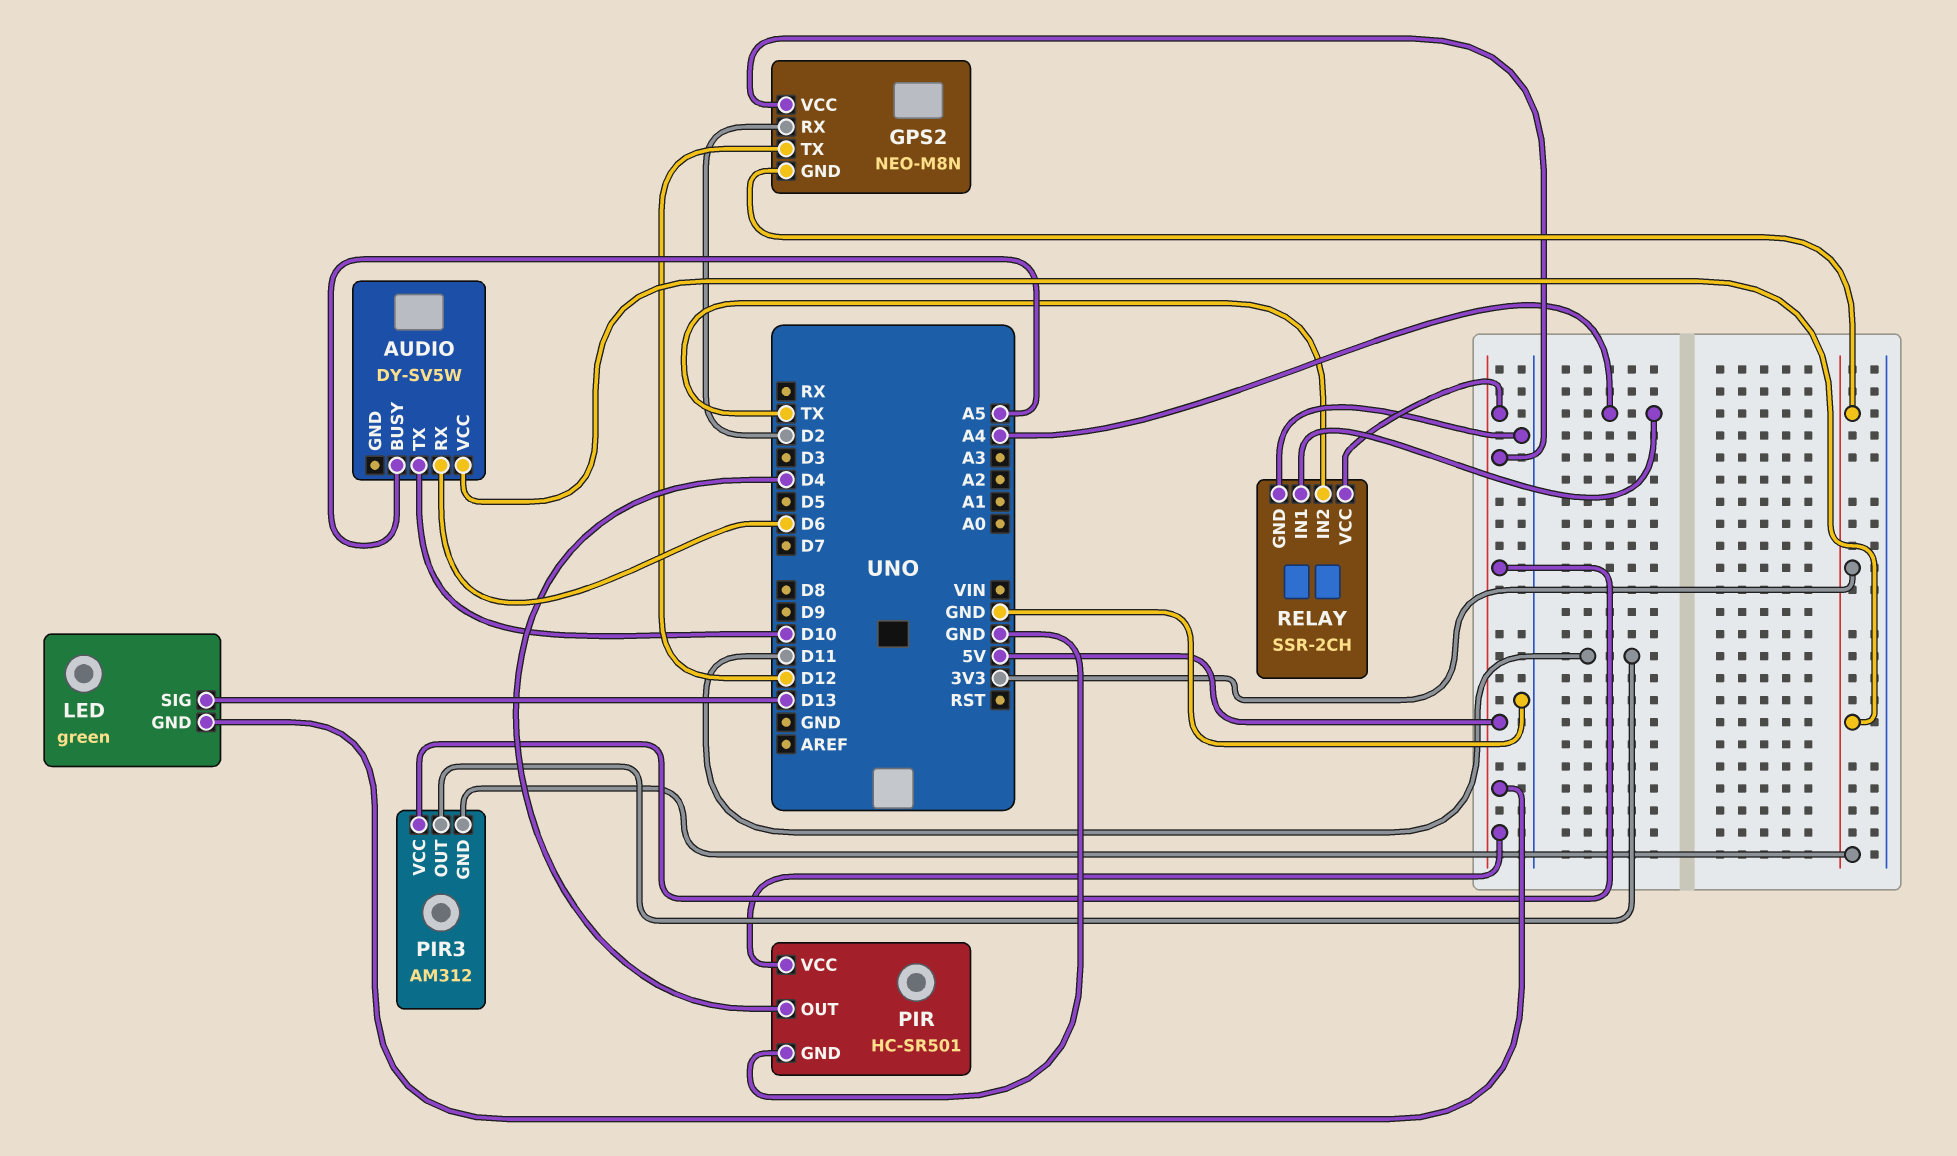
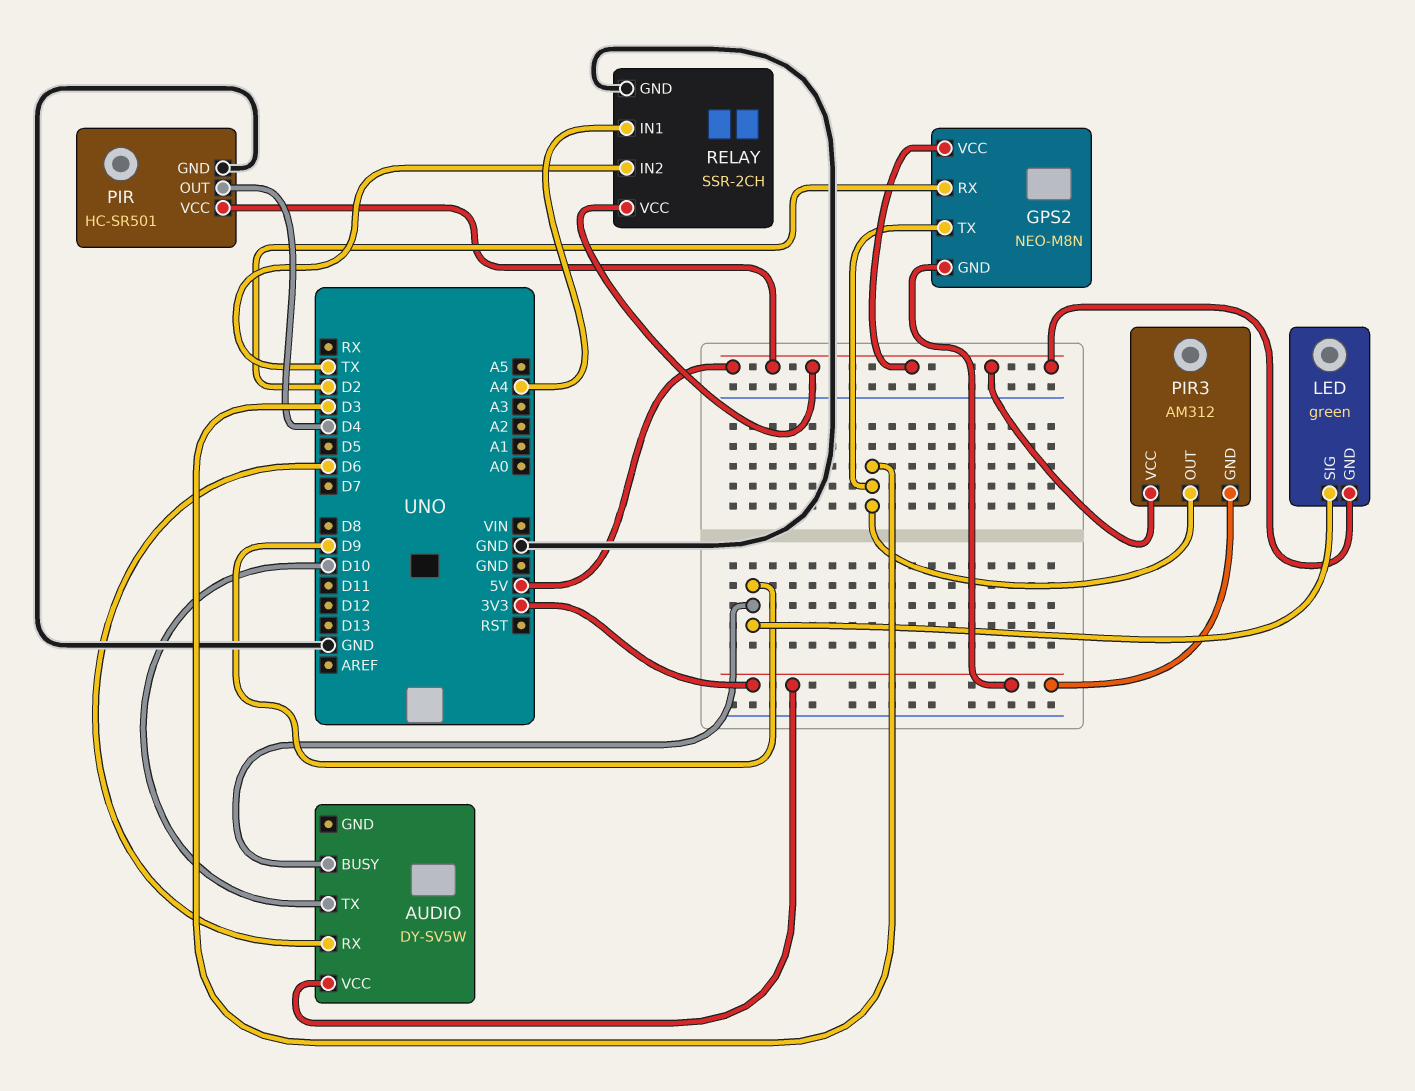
AUDIO pin BUSY: A5 -> D9
GPS2 pin TX: D12 -> D3
LED pin SIG: D13 -> D9
PIR3 pin OUT: D11 -> D3

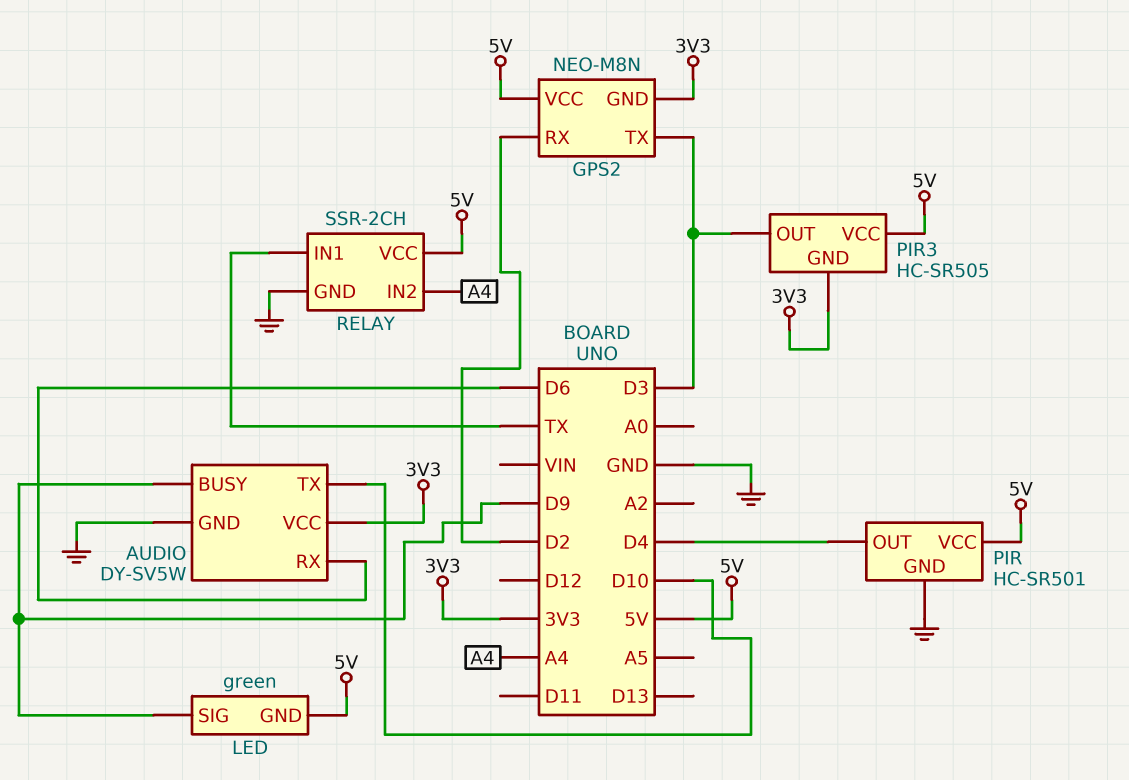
AUDIO pin GND: none -> GND
PIR3: AM312 -> HC-SR505
RELAY pin IN1: A4 -> TX
RELAY pin IN2: TX -> A4

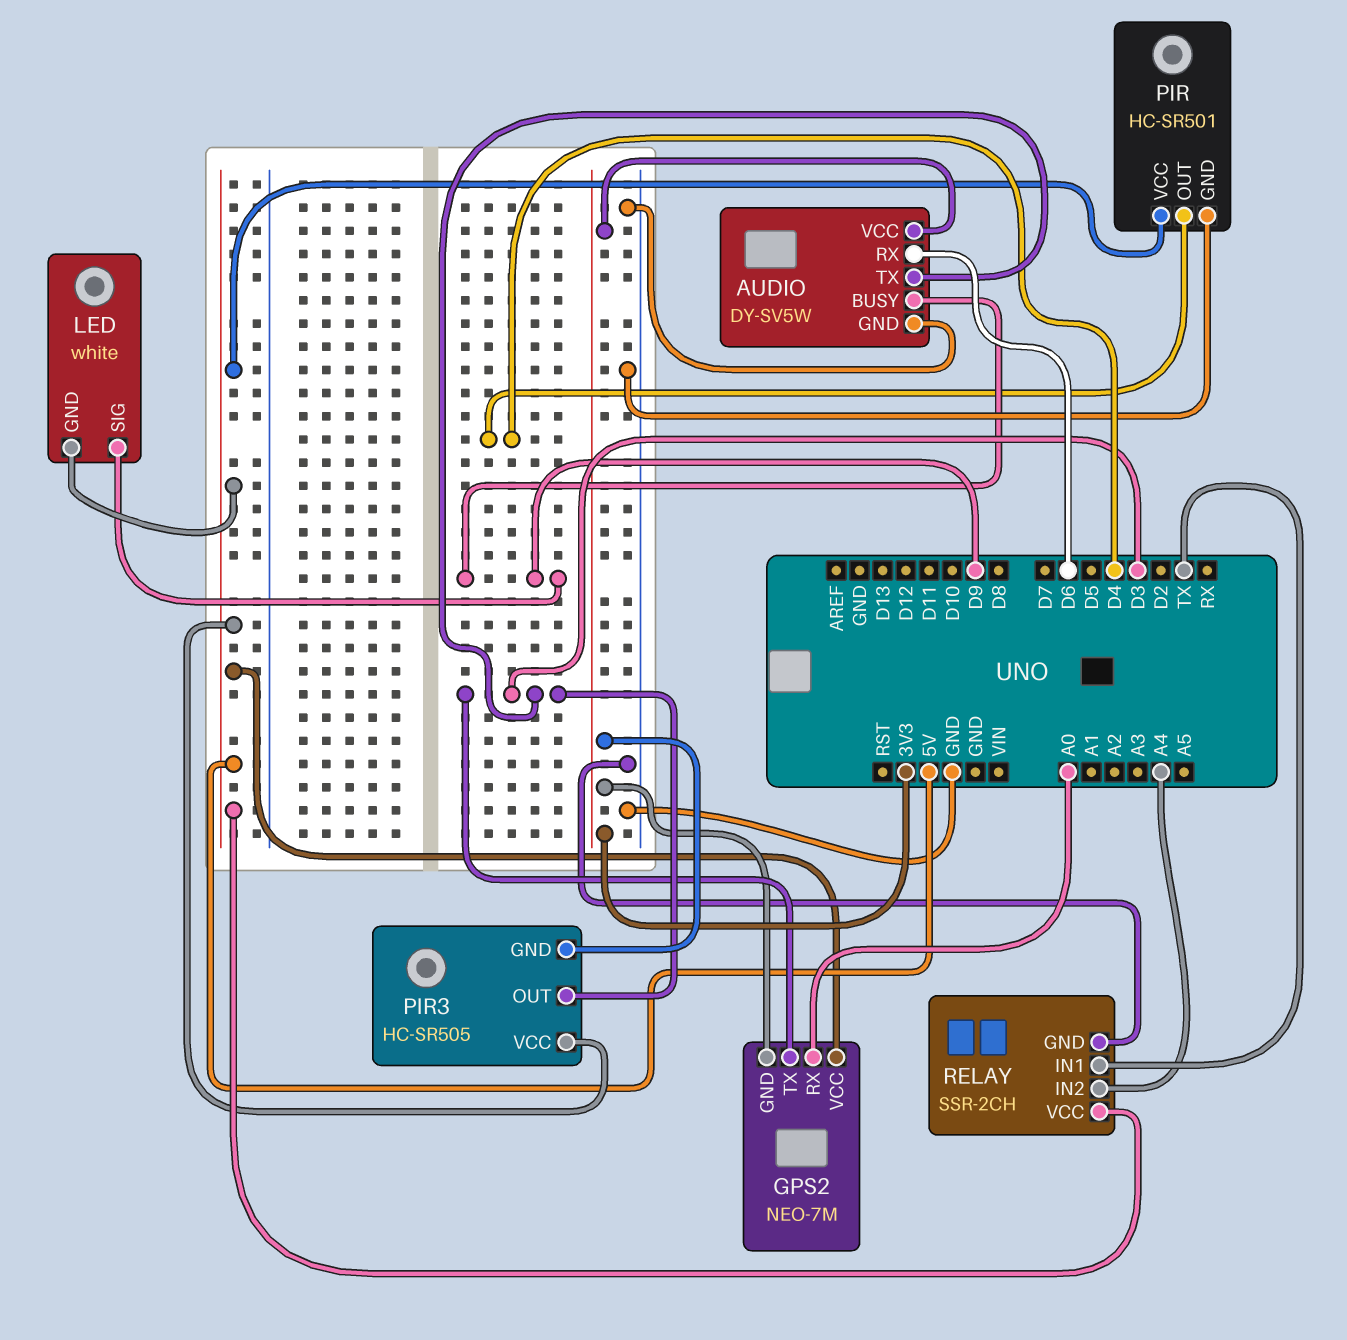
AUDIO pin TX: D10 -> D3
GPS2: NEO-M8N -> NEO-7M
GPS2 pin RX: D2 -> A0
LED: green -> white

